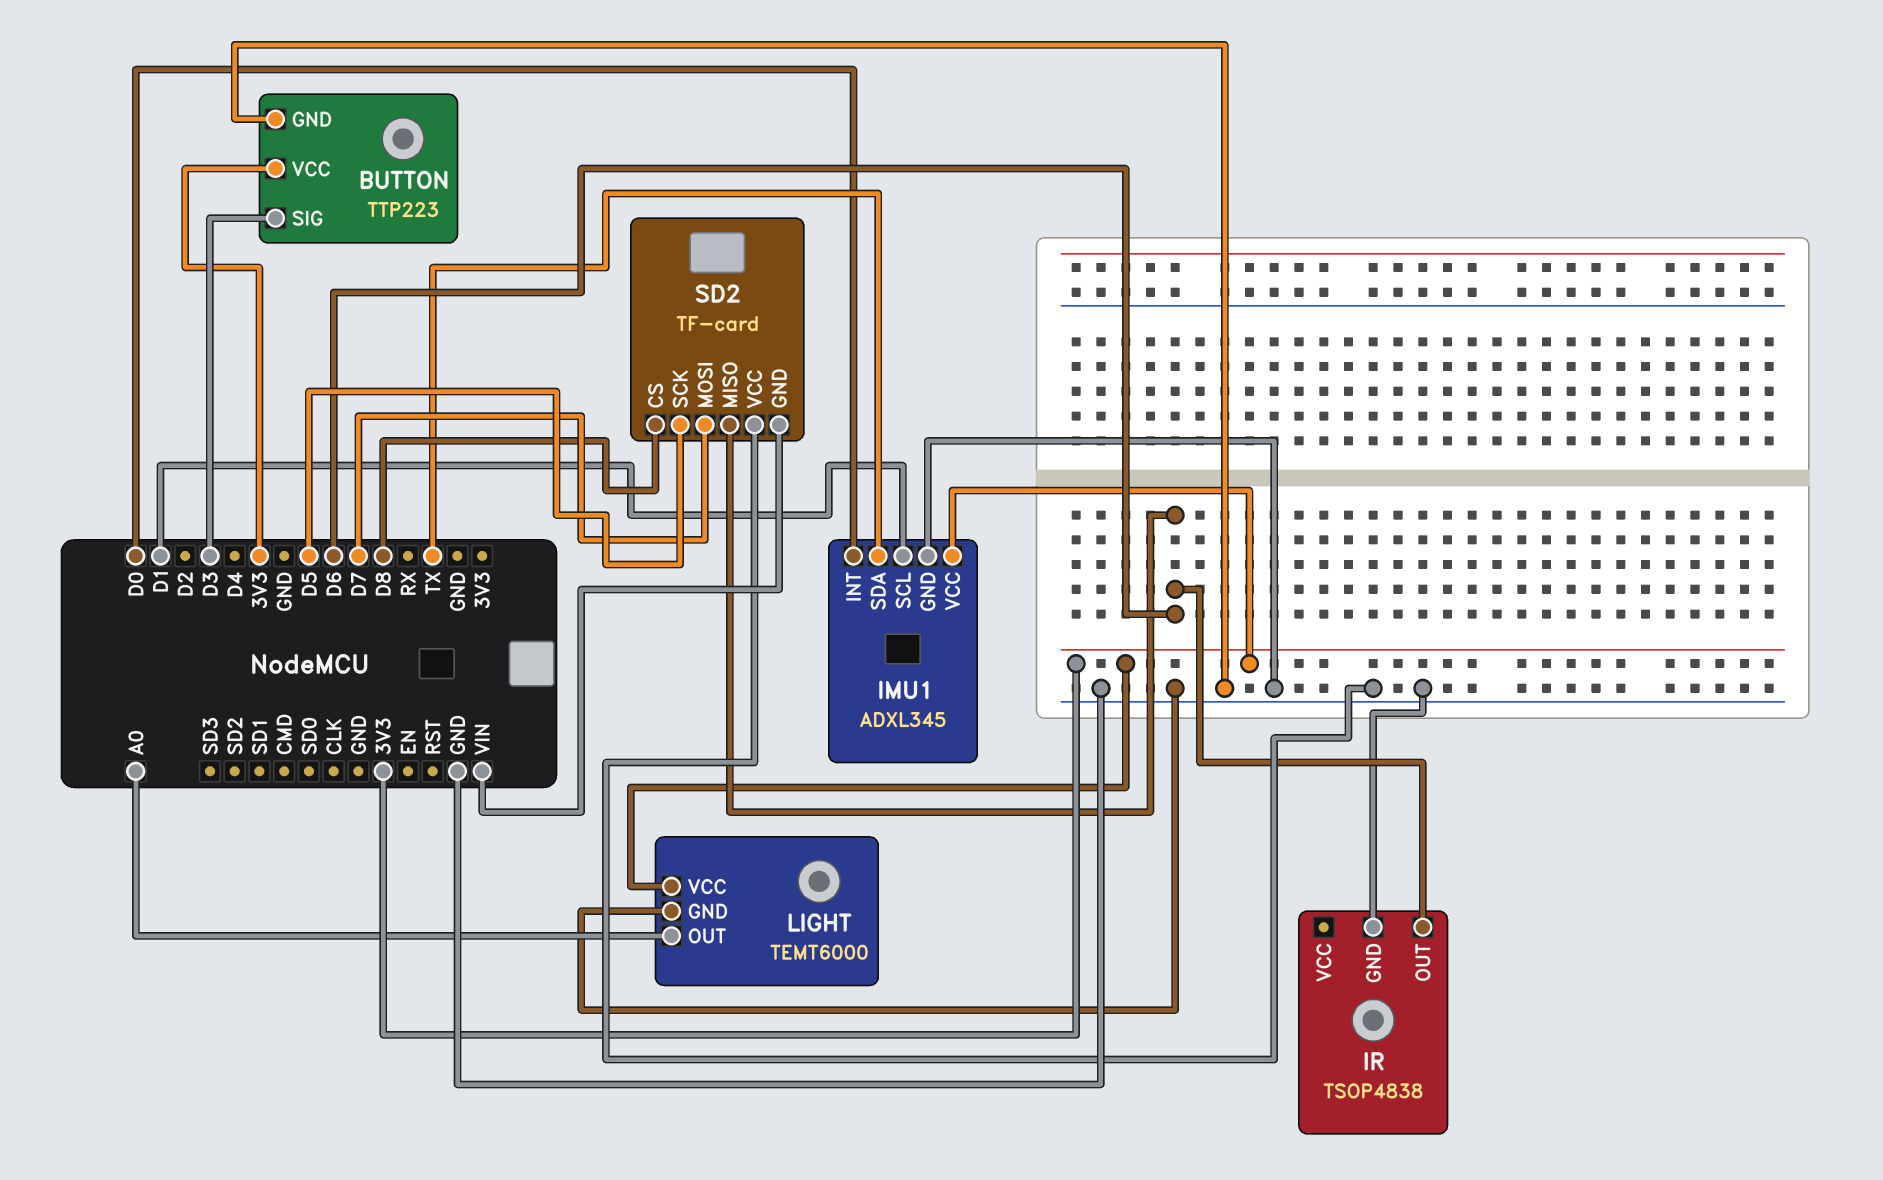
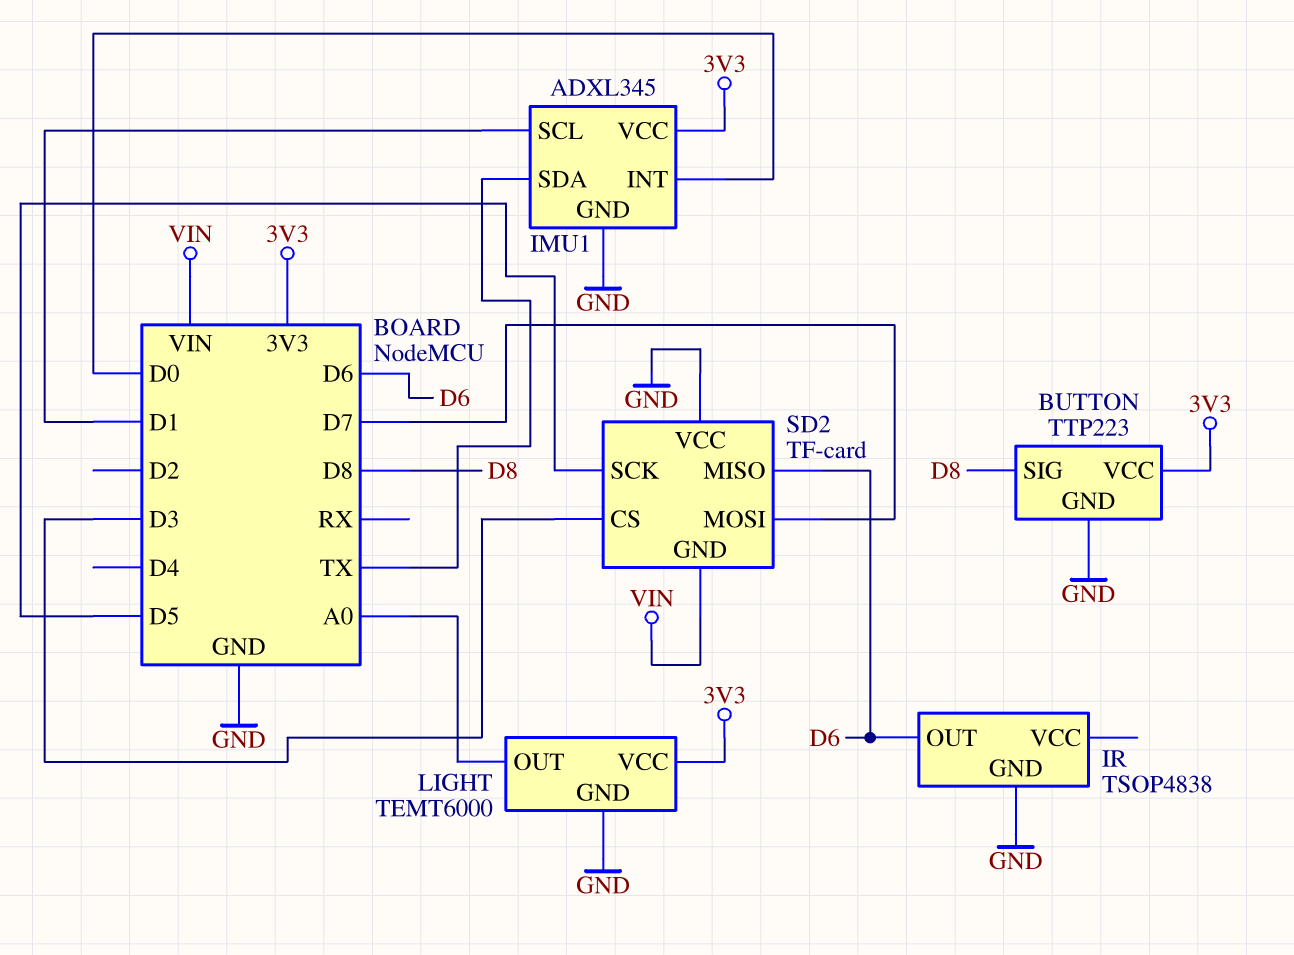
BUTTON pin SIG: D3 -> D8
SD2 pin CS: D8 -> D3

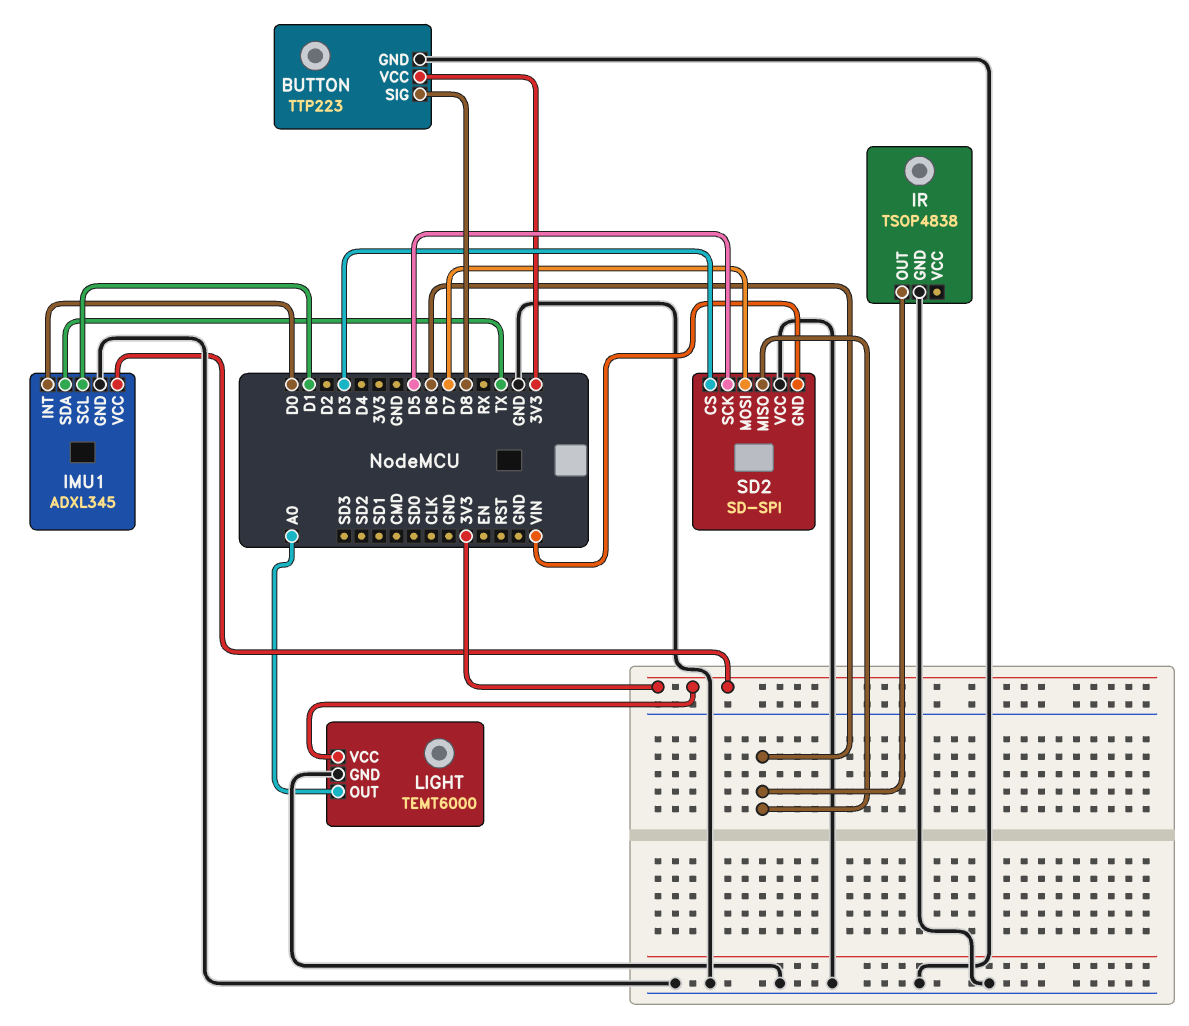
SD2: TF-card -> SD-SPI

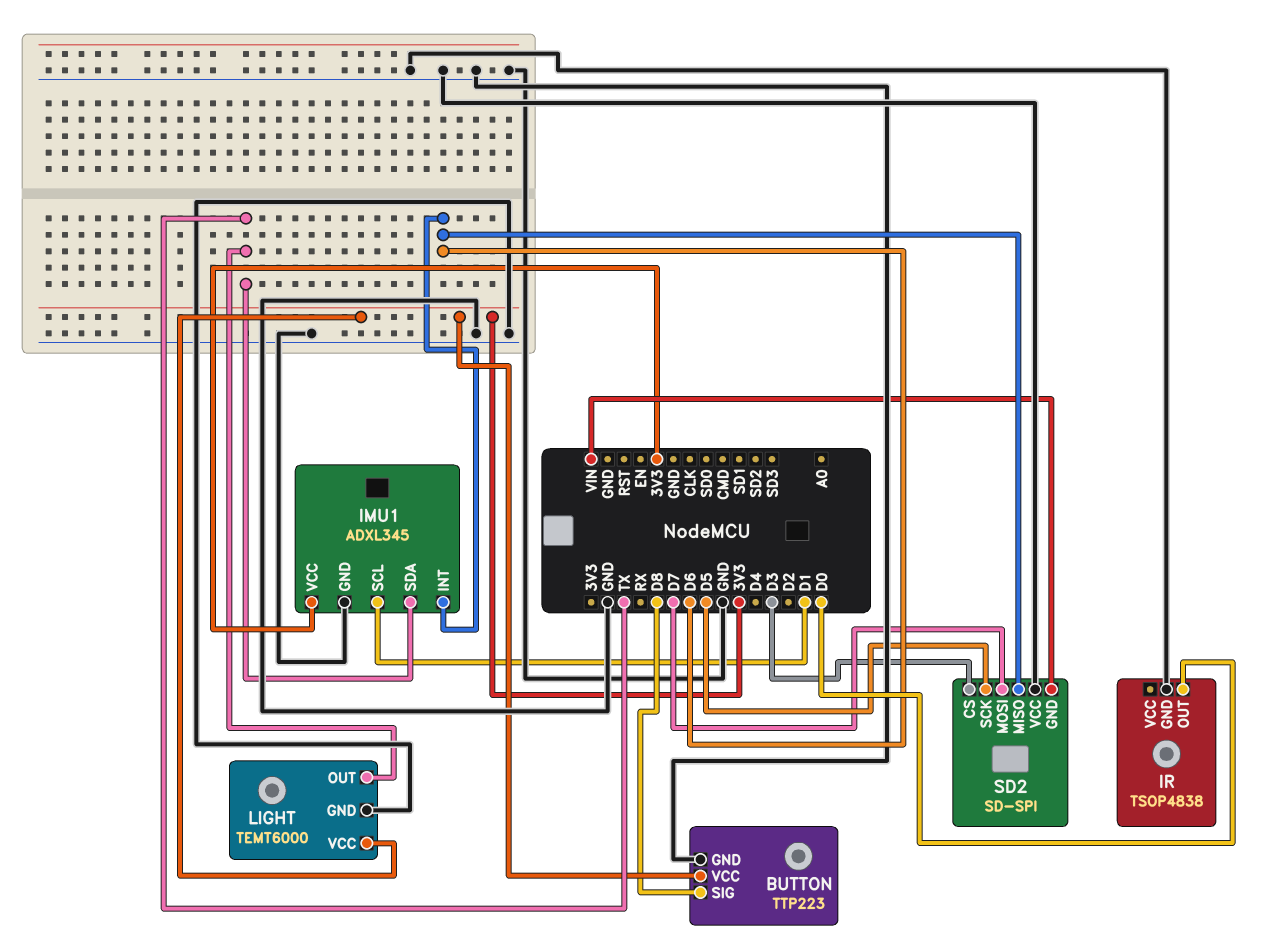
IMU1 pin INT: D0 -> D6
IR pin OUT: D6 -> D0
LIGHT pin OUT: A0 -> TX

